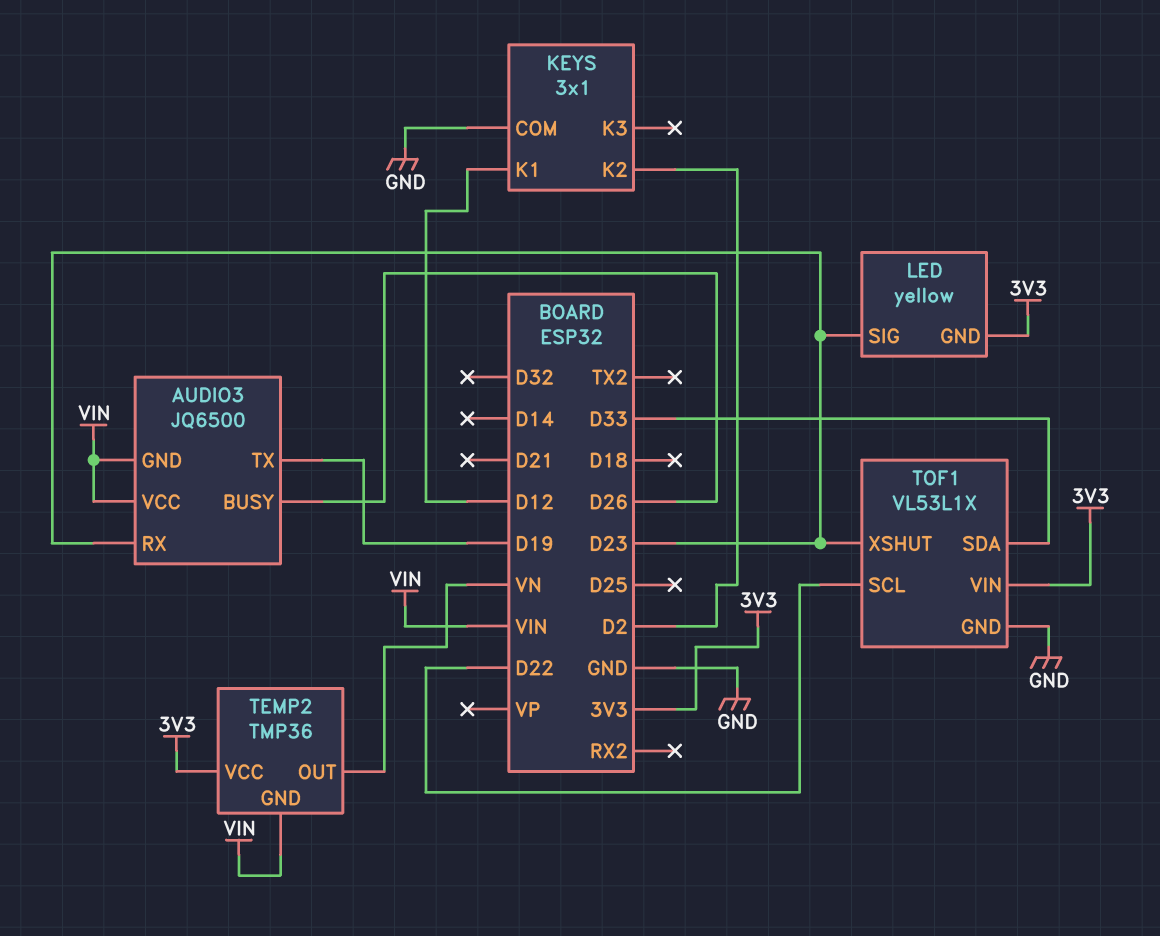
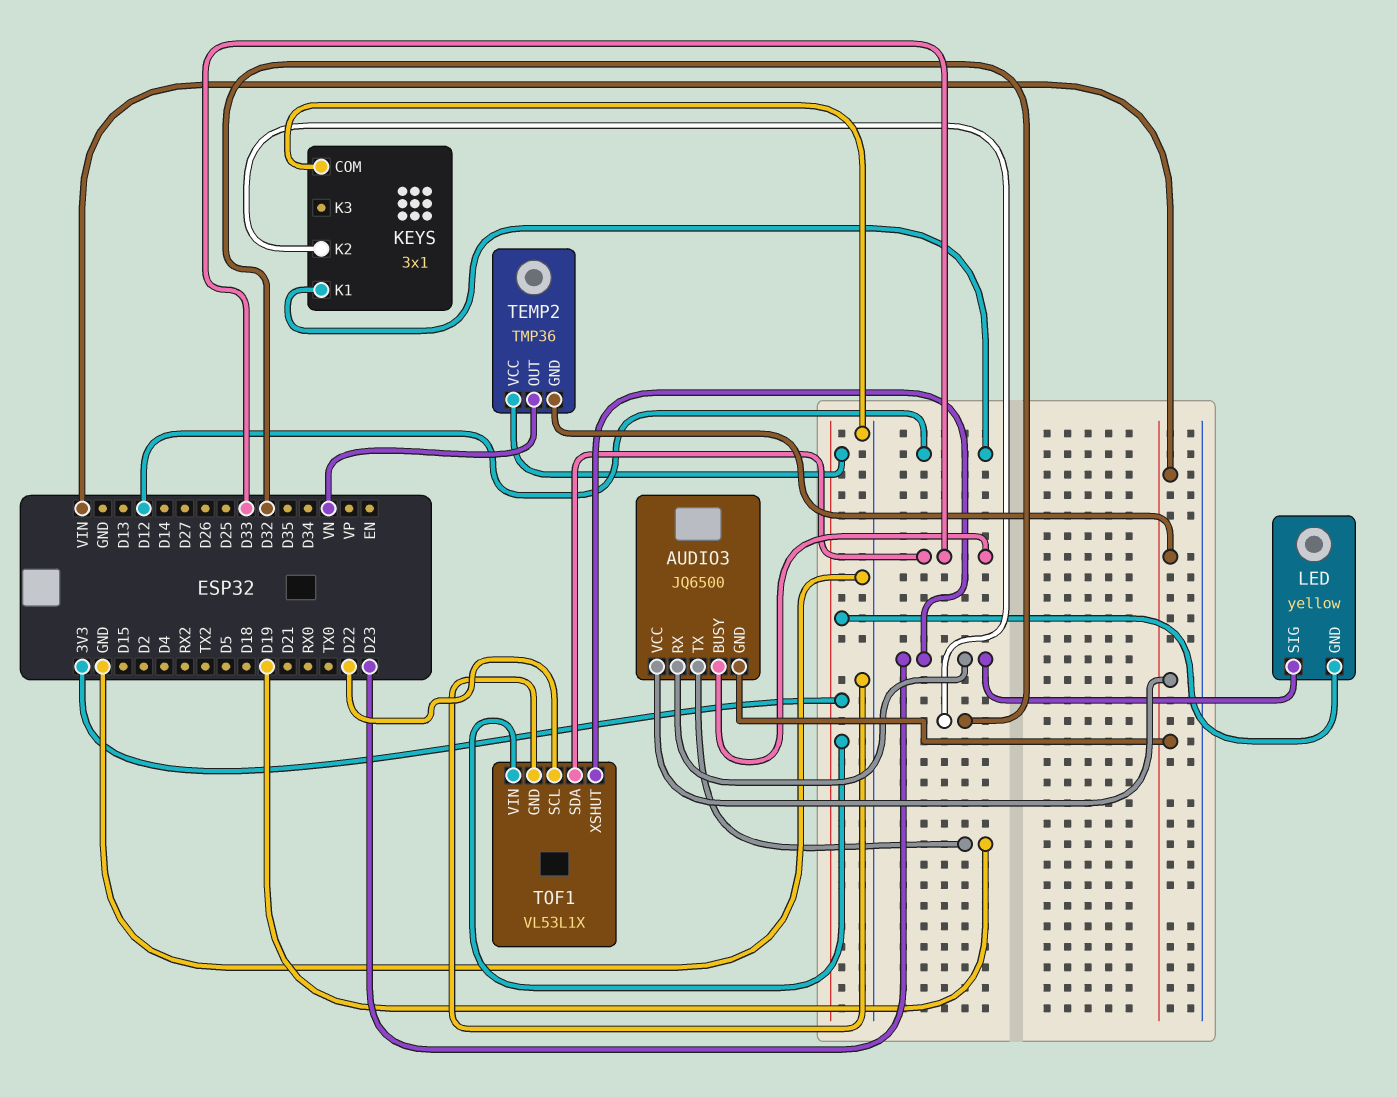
AUDIO3 pin BUSY: D26 -> D33
KEYS pin K2: D2 -> D32

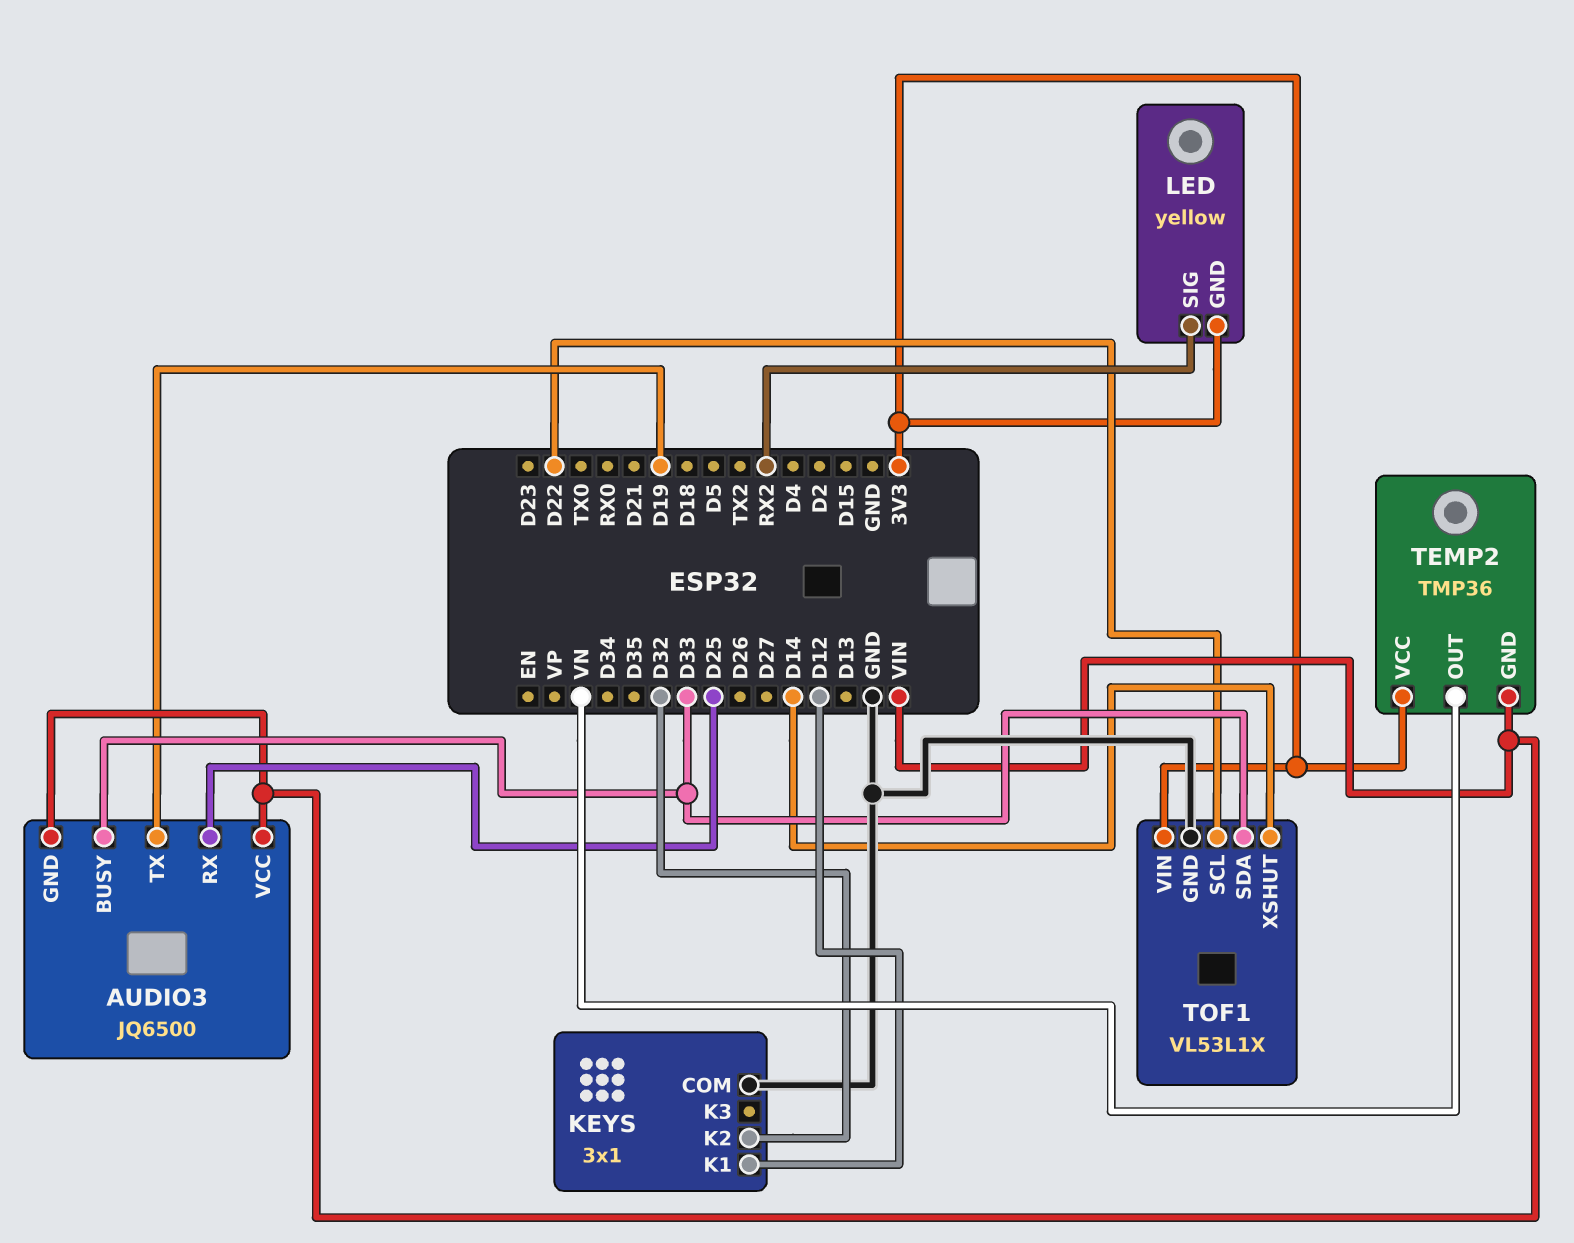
AUDIO3 pin RX: D23 -> D25
LED pin SIG: D23 -> RX2
TOF1 pin XSHUT: D23 -> D14

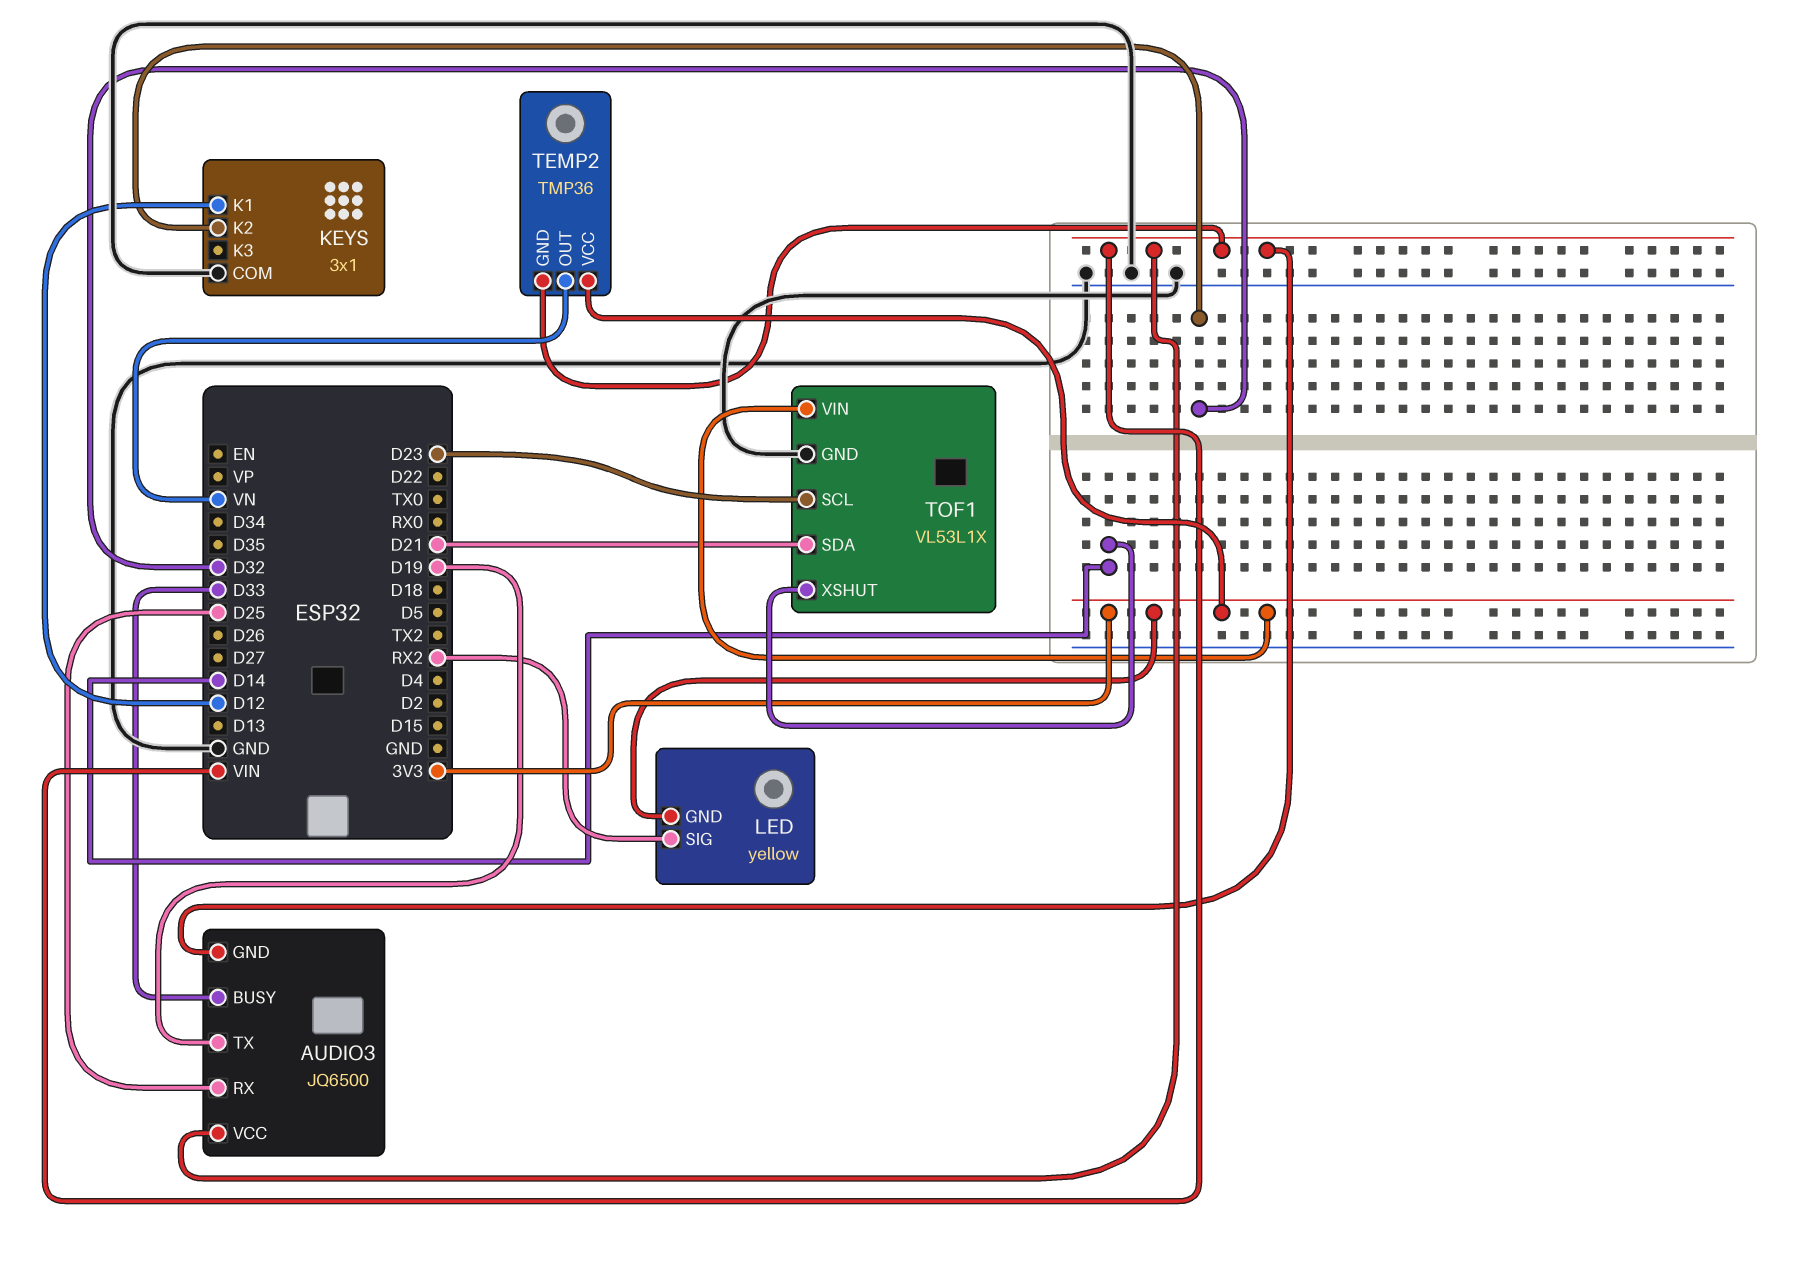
TOF1 pin SCL: D22 -> D23
TOF1 pin SDA: D33 -> D21

